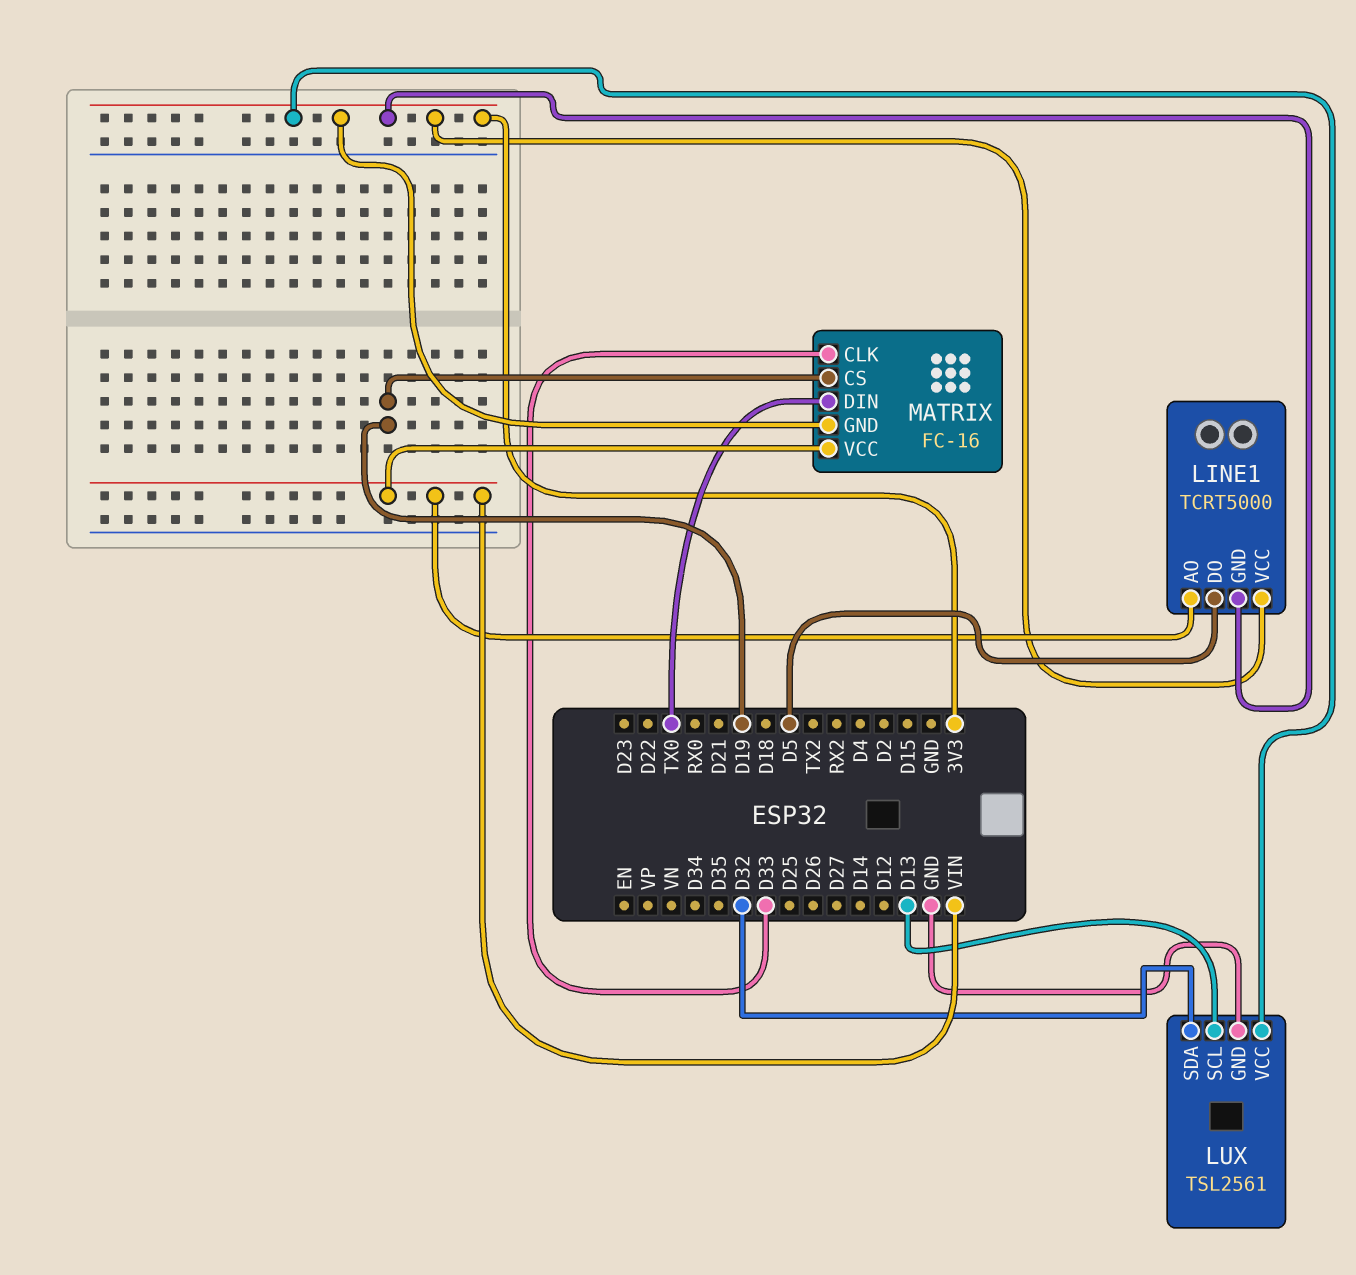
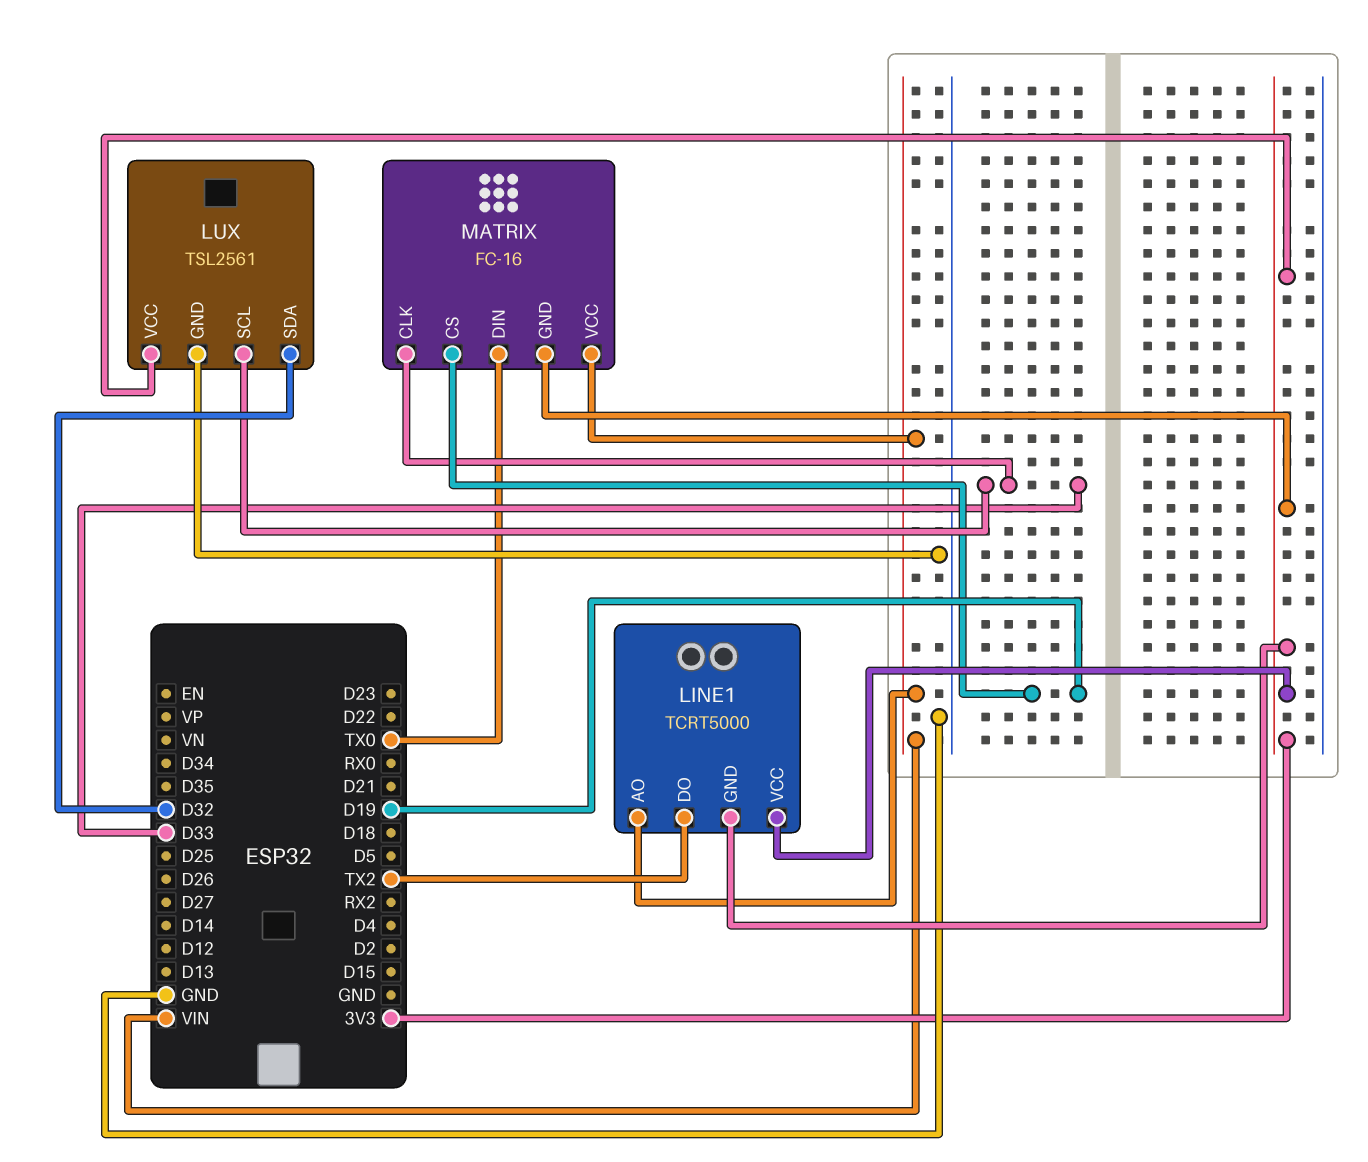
LINE1 pin DO: D5 -> TX2
LUX pin SCL: D13 -> D33

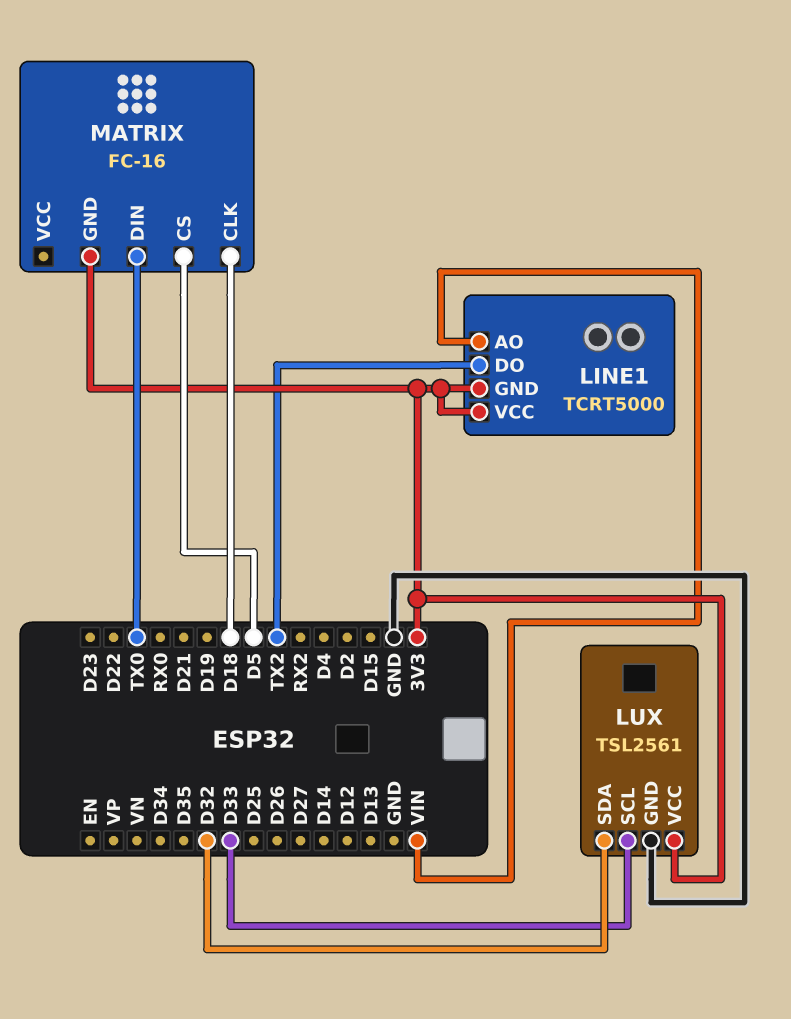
MATRIX pin CLK: D33 -> D18
MATRIX pin CS: D19 -> D5
MATRIX pin VCC: VIN -> none

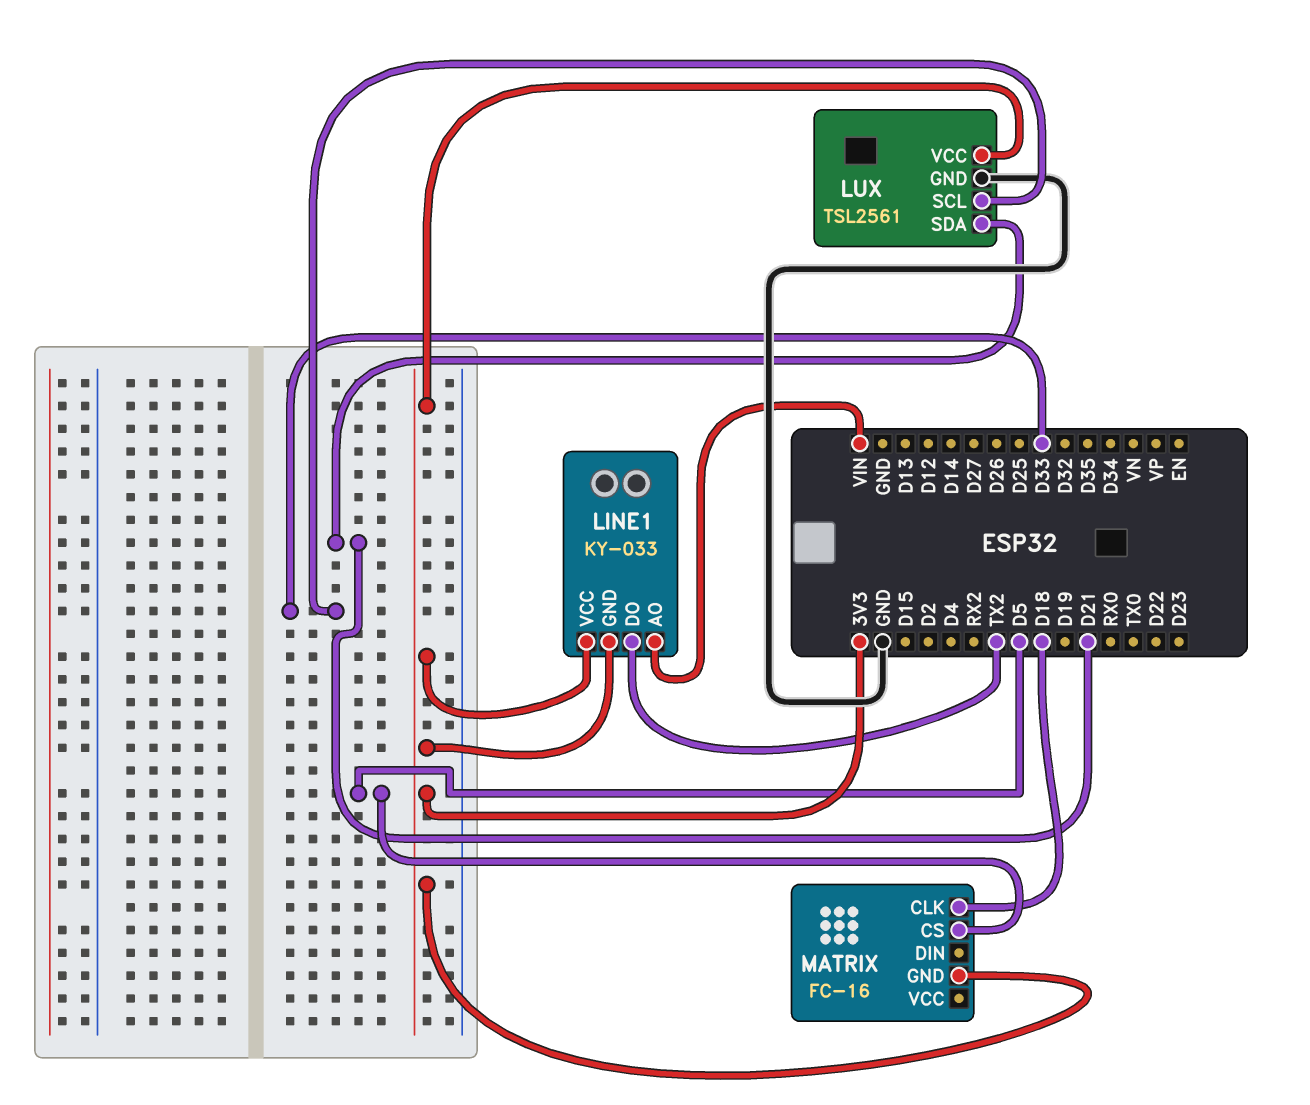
LINE1: TCRT5000 -> KY-033
LUX pin SDA: D32 -> D21
MATRIX pin DIN: TX0 -> none

